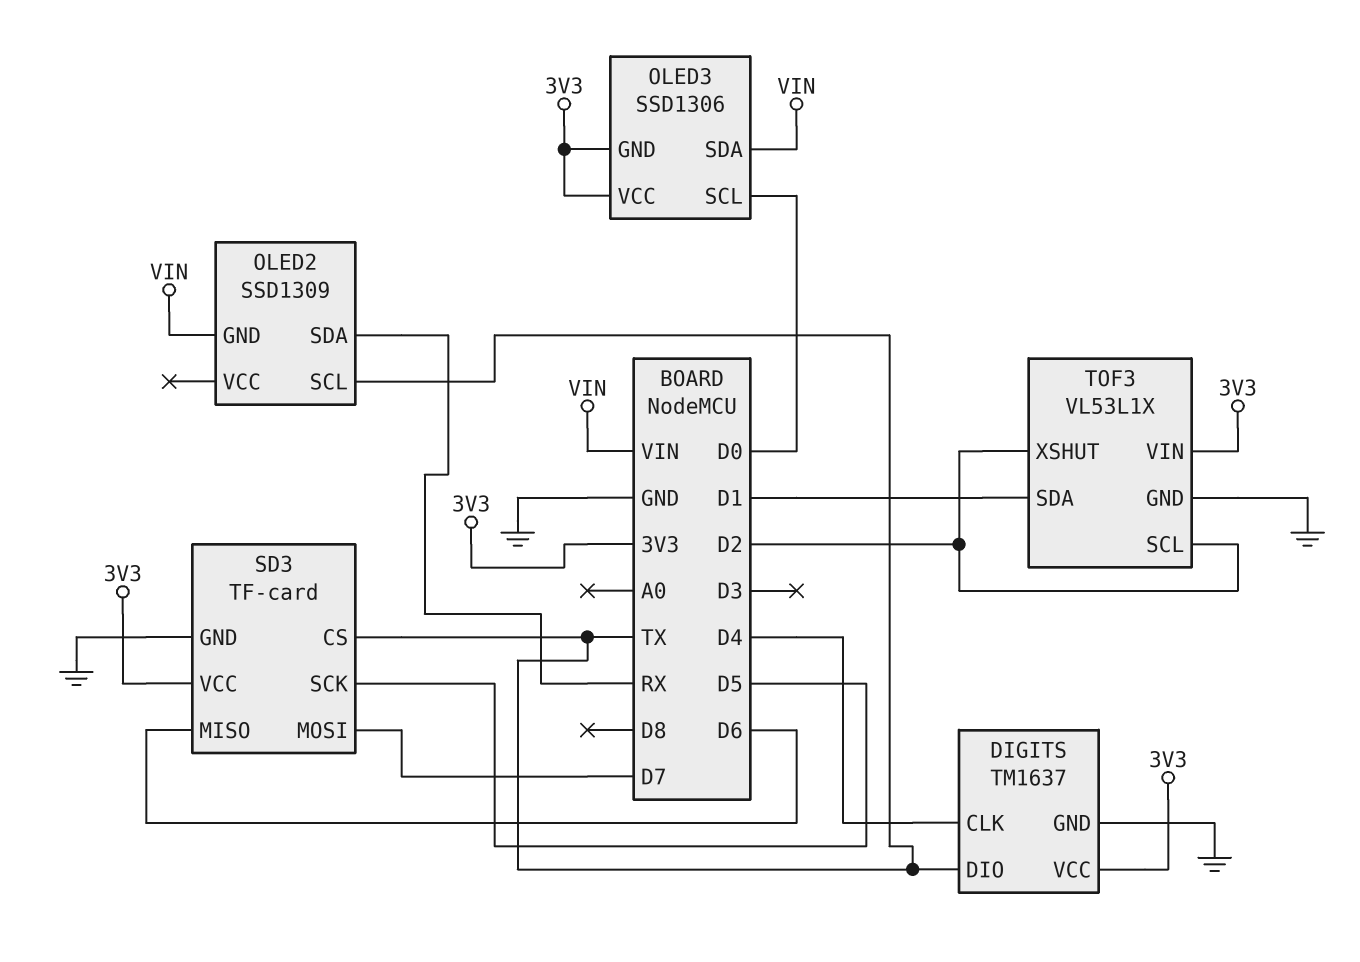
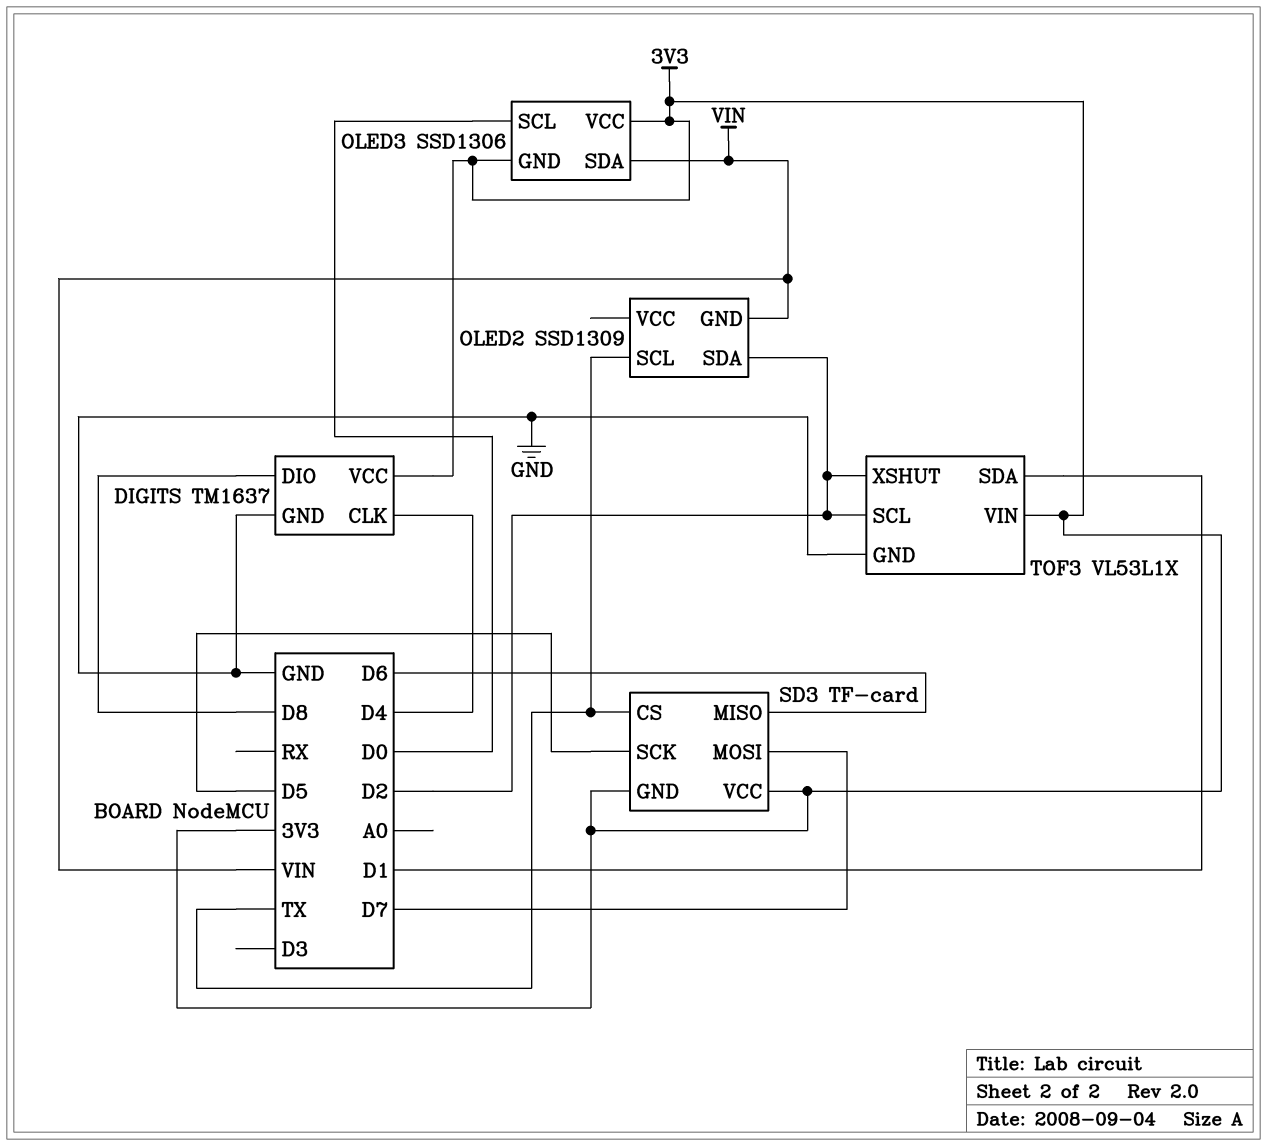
DIGITS pin DIO: TX -> D8
OLED2 pin SDA: RX -> D2
SD3 pin GND: GND -> 3V3

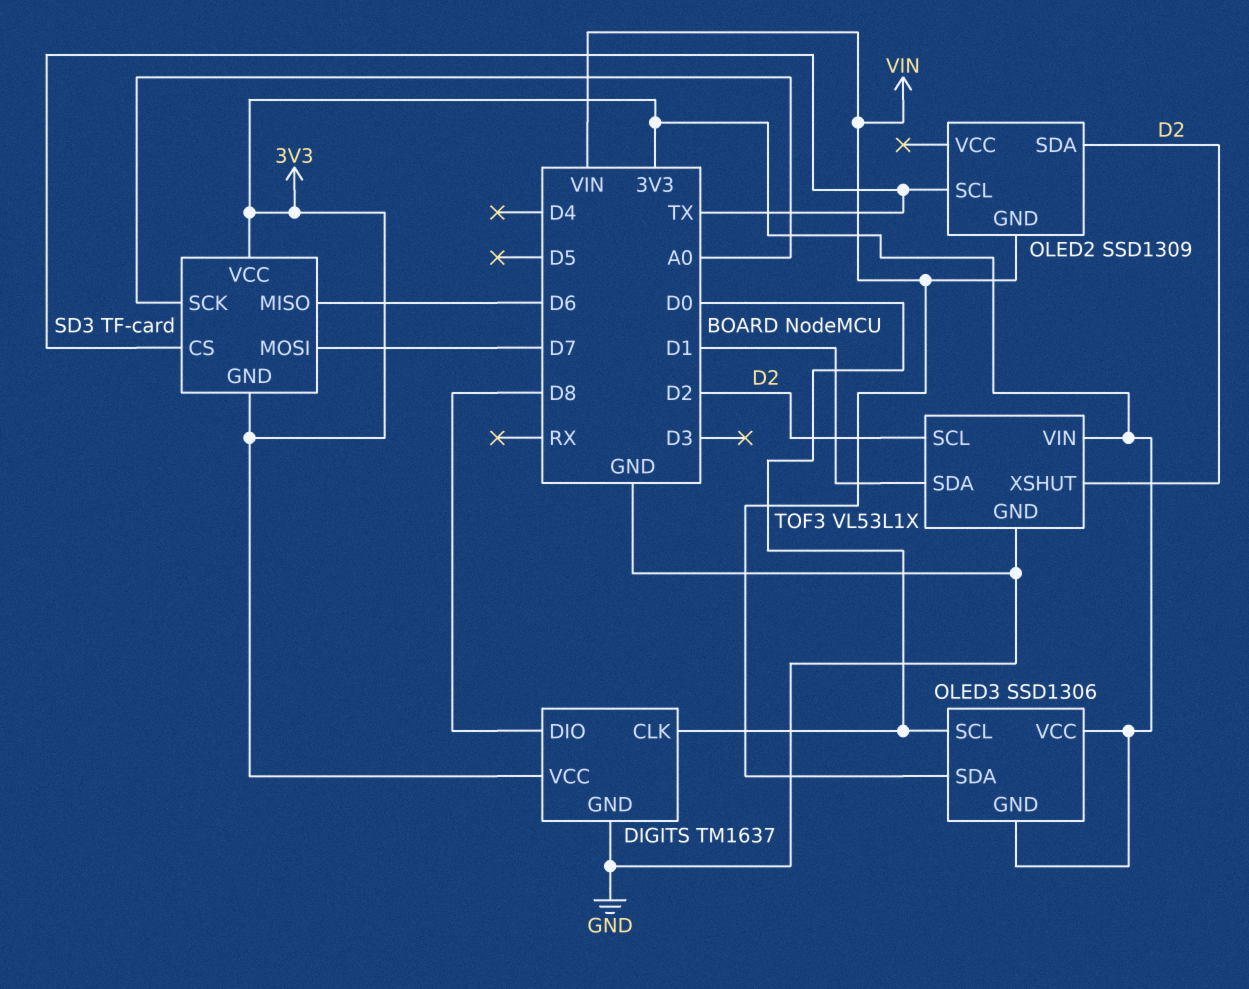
DIGITS pin CLK: D4 -> D0
SD3 pin SCK: D5 -> A0

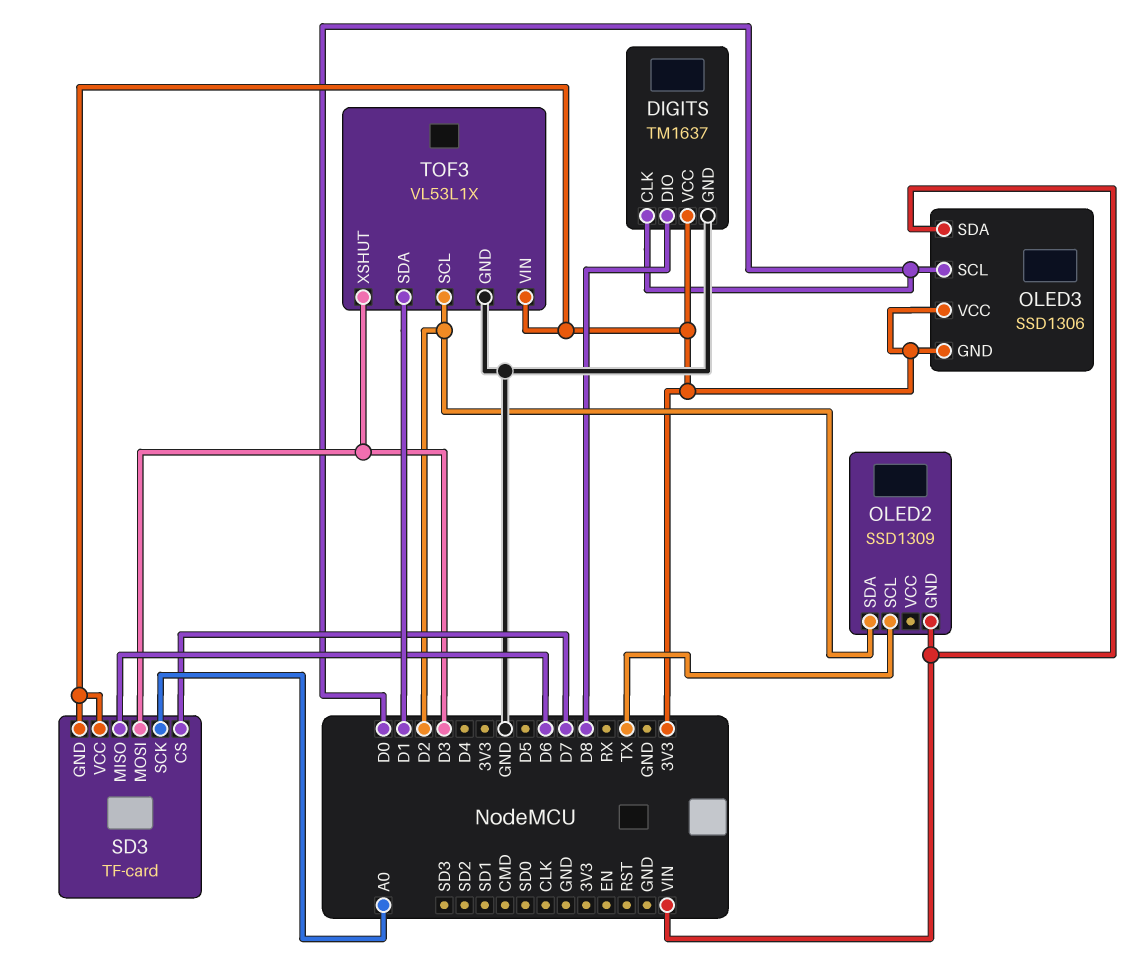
SD3 pin CS: TX -> D7
SD3 pin MOSI: D7 -> D3
TOF3 pin XSHUT: D2 -> D3

